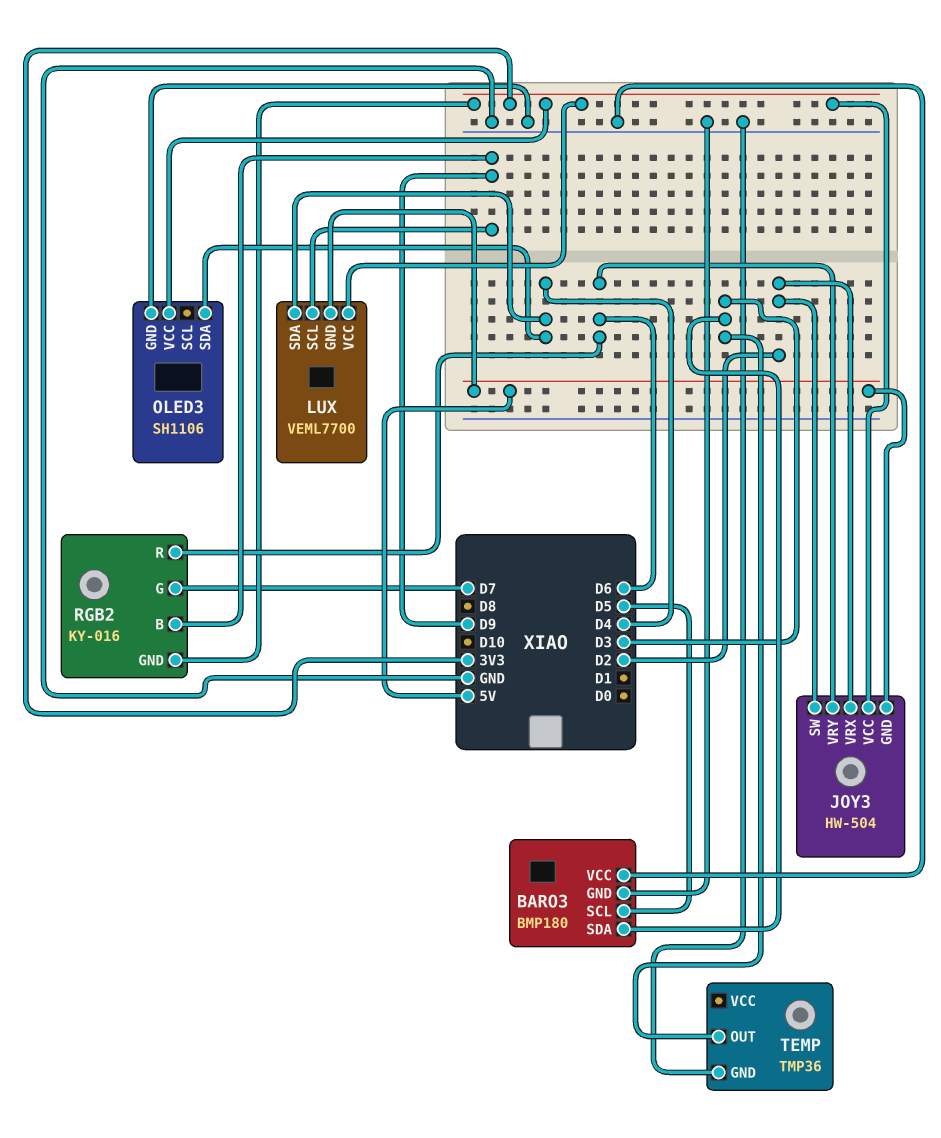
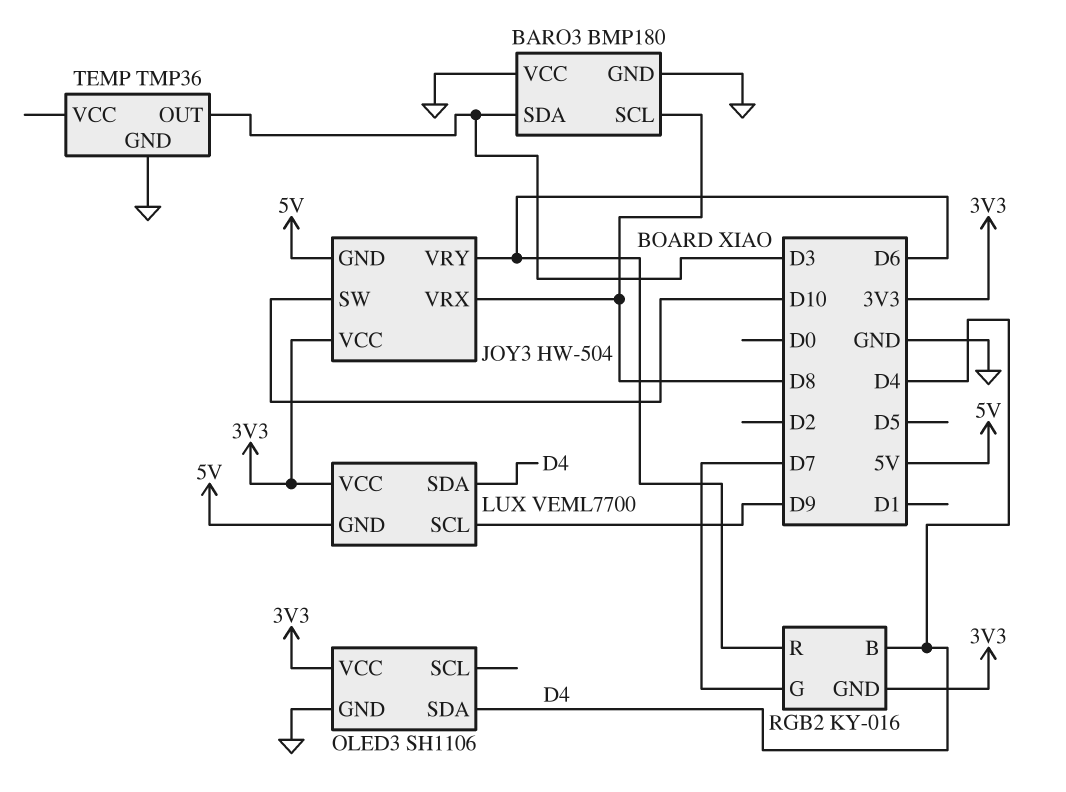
BARO3 pin SCL: D5 -> D8
JOY3 pin SW: D2 -> D10
JOY3 pin VRX: D2 -> D8
RGB2 pin B: D9 -> D4

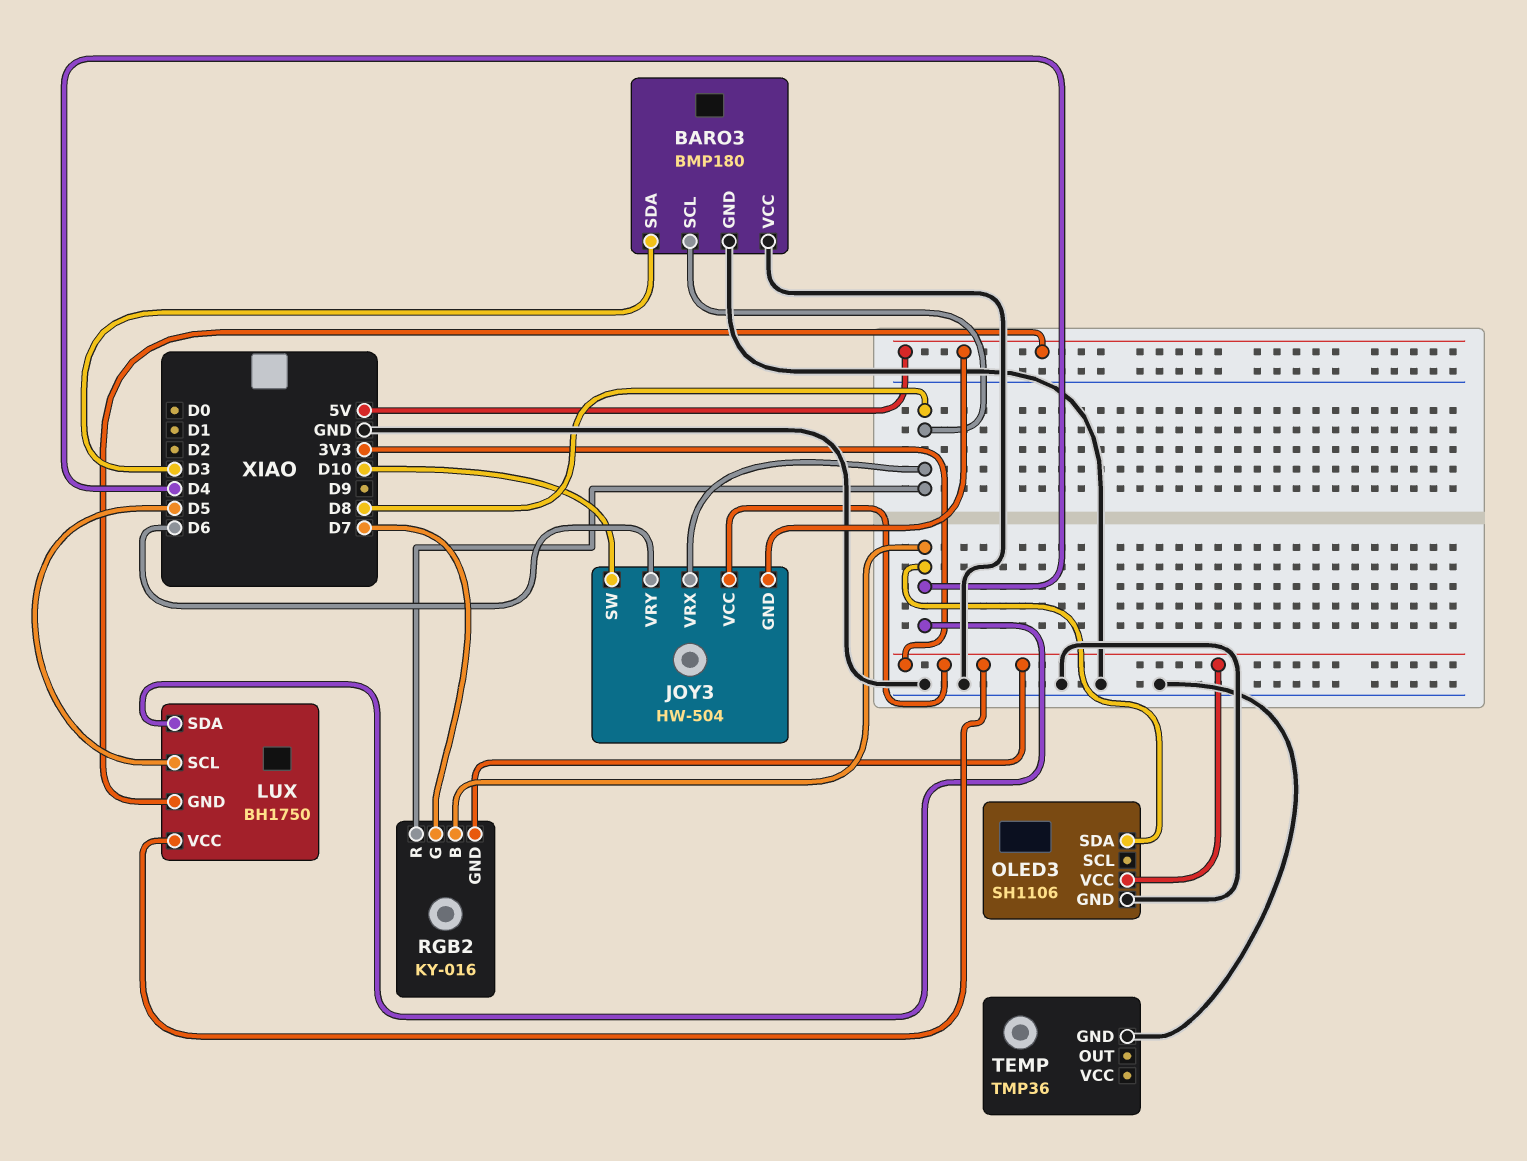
LUX: VEML7700 -> BH1750
LUX pin SCL: D9 -> D5
RGB2 pin R: D6 -> D8
TEMP pin OUT: D3 -> none

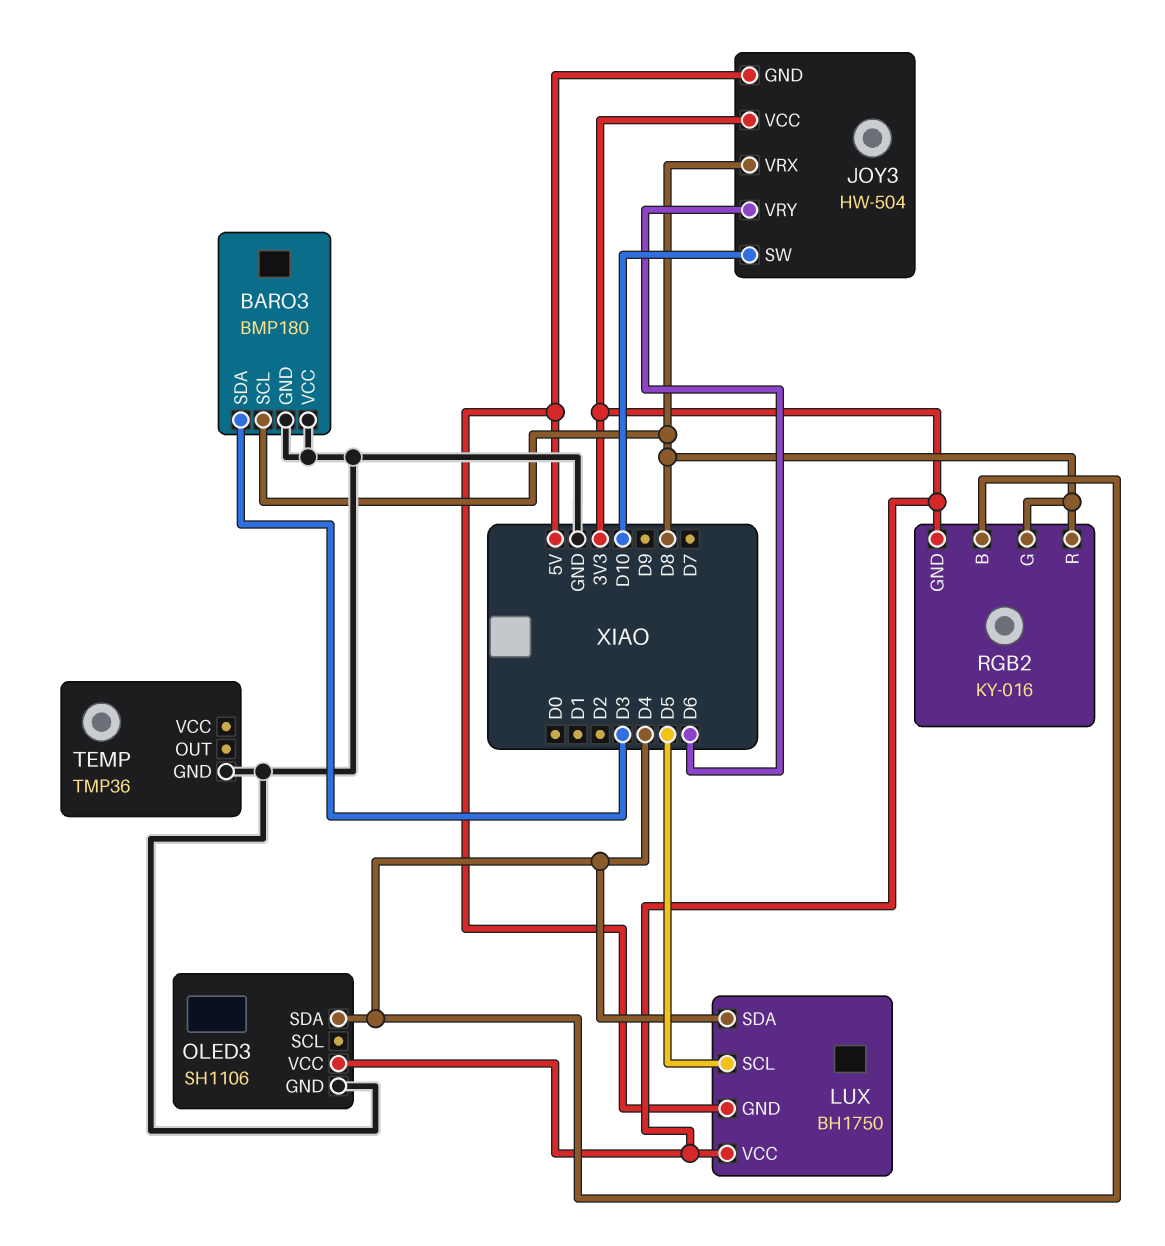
RGB2 pin G: D7 -> D8

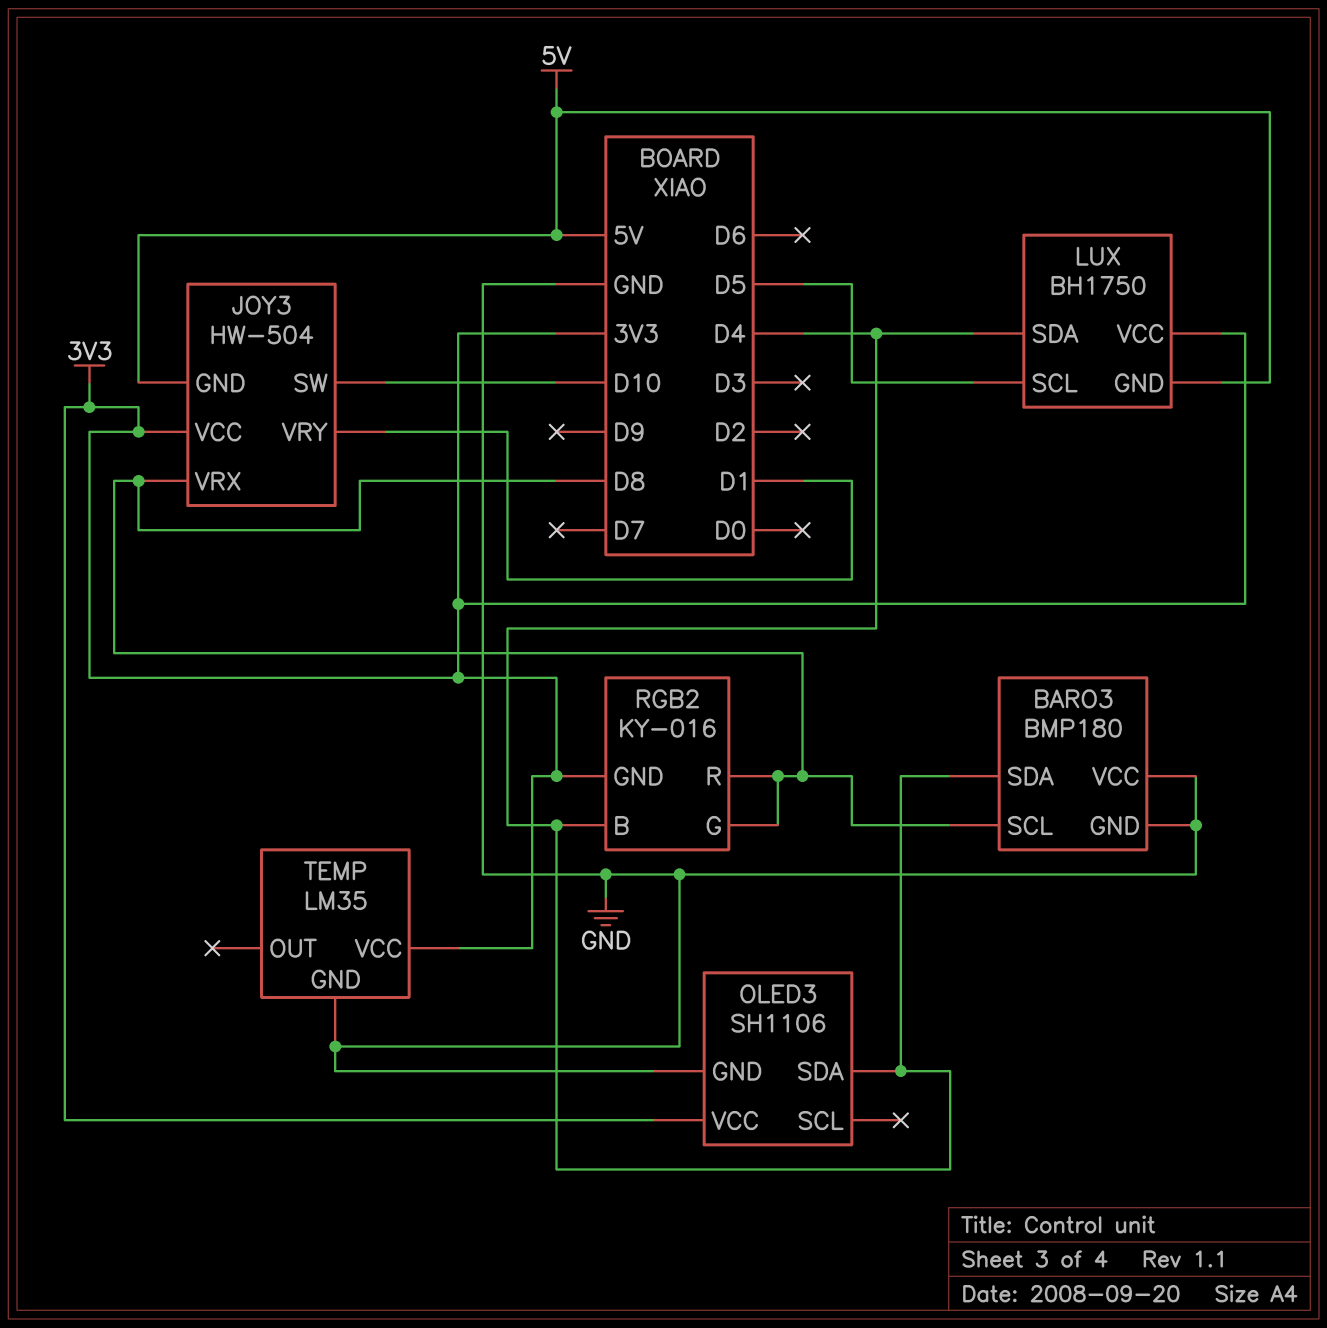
BARO3 pin SDA: D3 -> D4
JOY3 pin VRY: D6 -> D1
TEMP: TMP36 -> LM35
TEMP pin VCC: none -> 3V3

